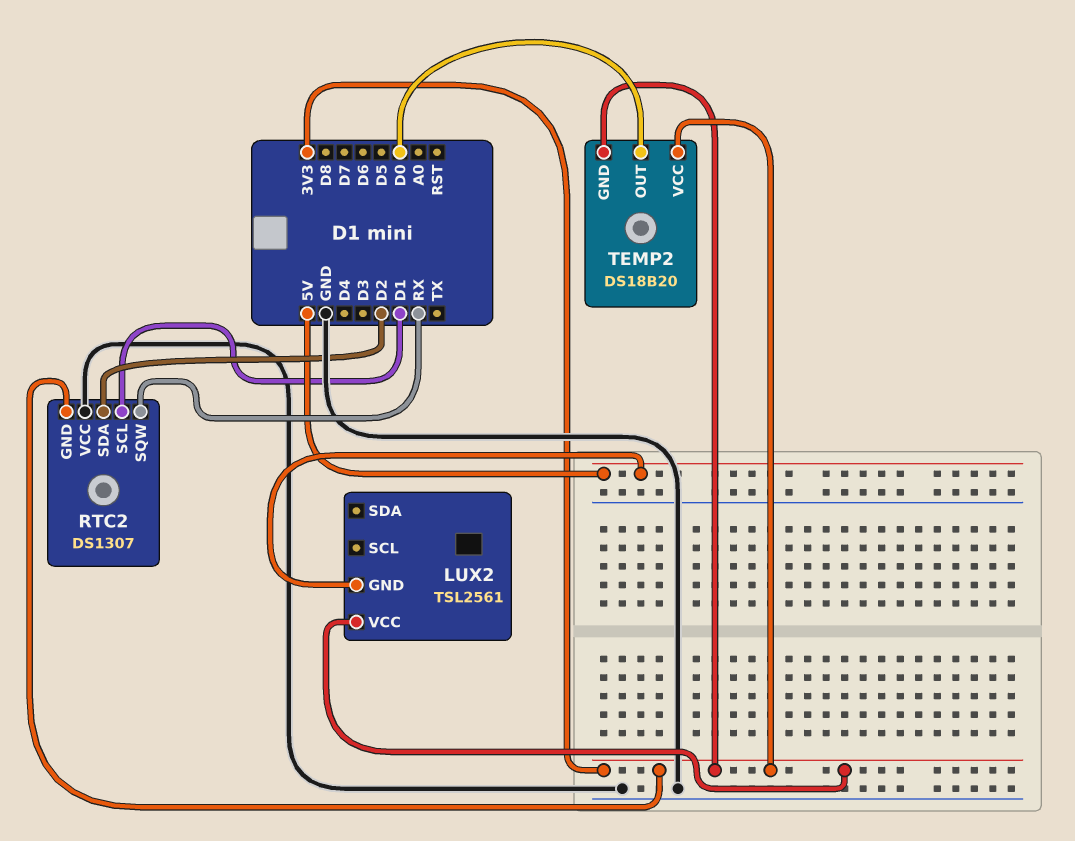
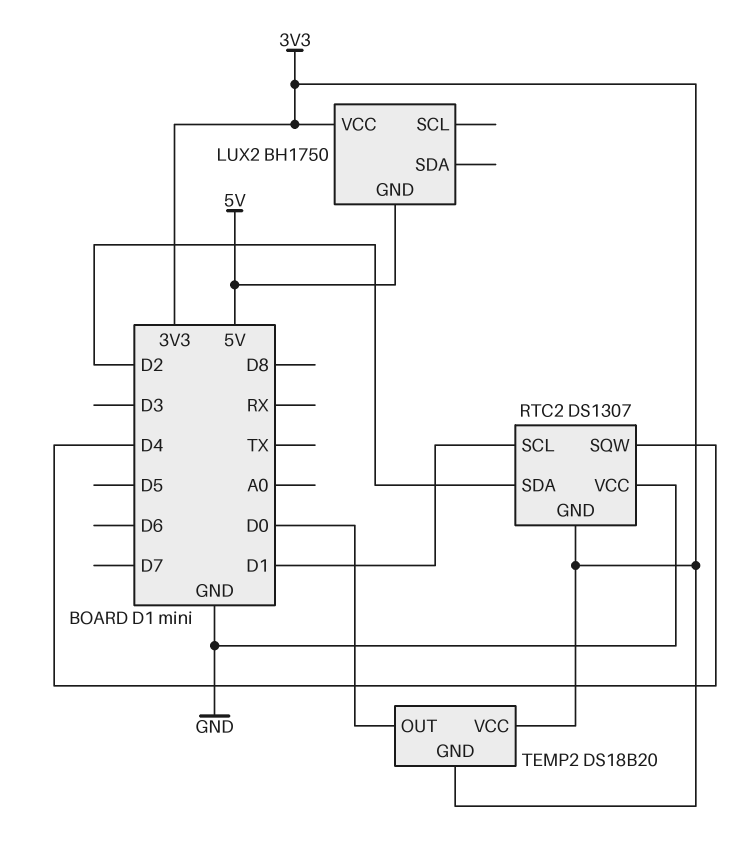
LUX2: TSL2561 -> BH1750
RTC2 pin SQW: RX -> D4

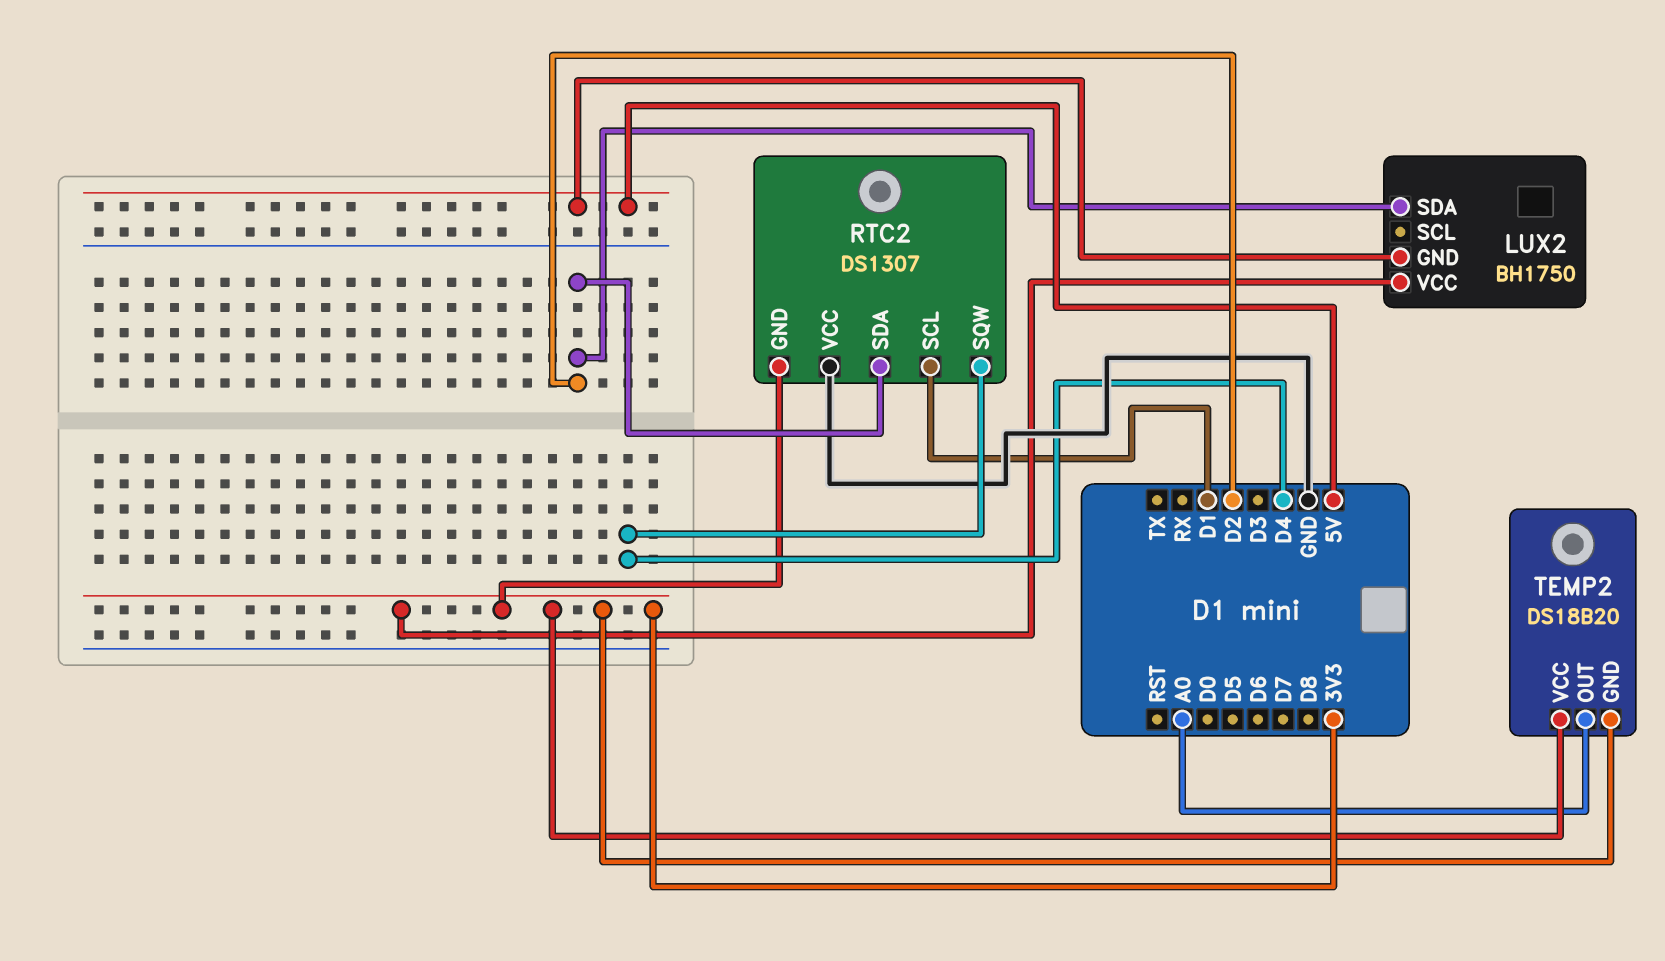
LUX2 pin SDA: none -> D2
TEMP2 pin OUT: D0 -> A0

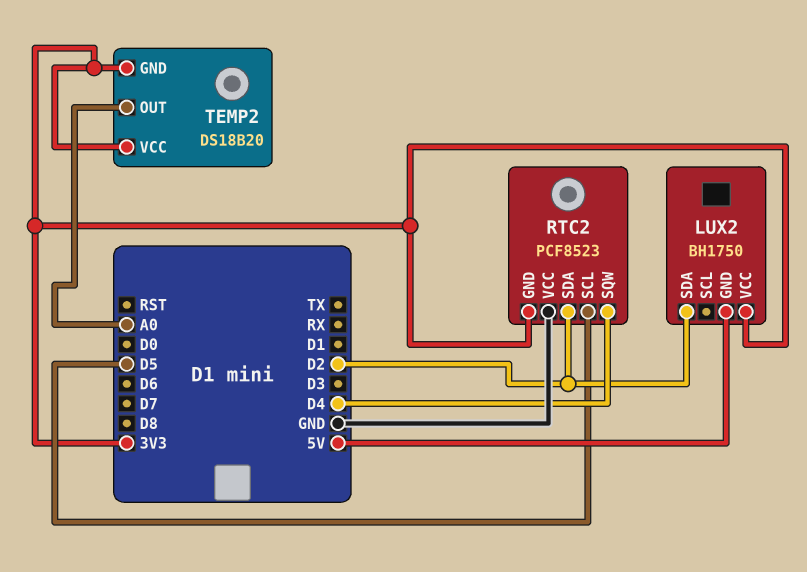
RTC2: DS1307 -> PCF8523
RTC2 pin SCL: D1 -> D5

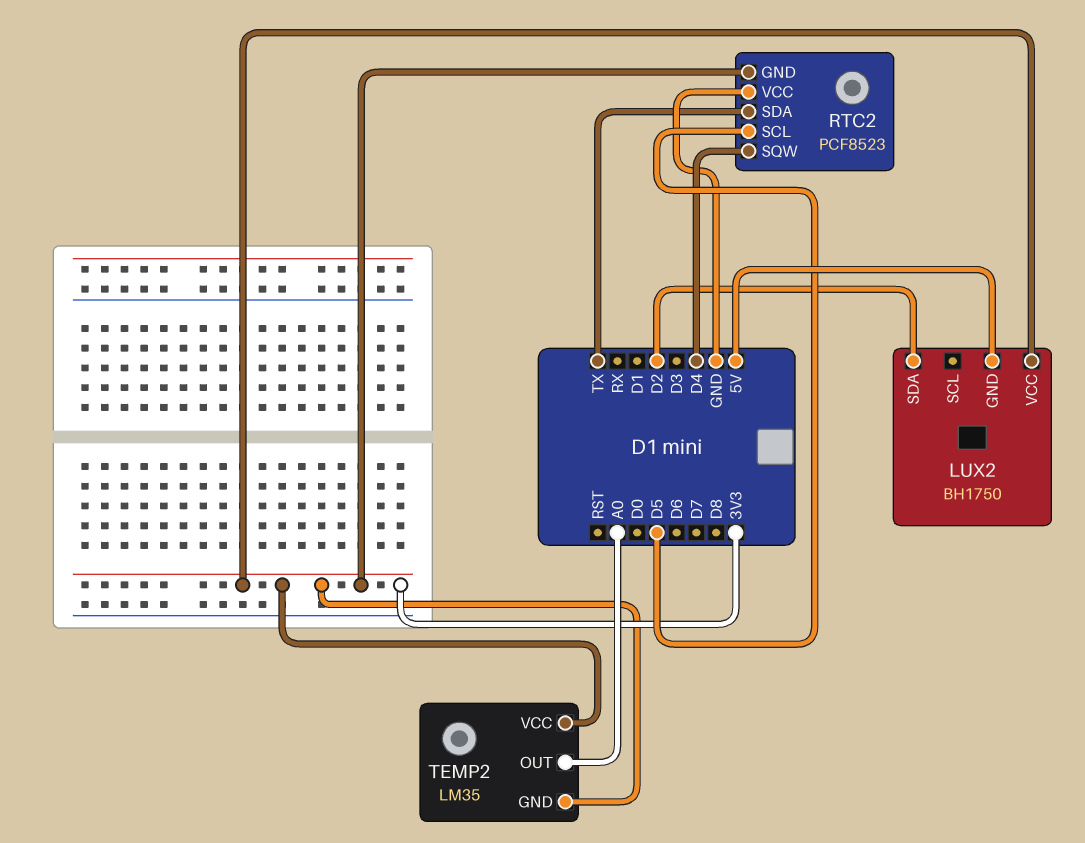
RTC2 pin SDA: D2 -> TX
TEMP2: DS18B20 -> LM35

